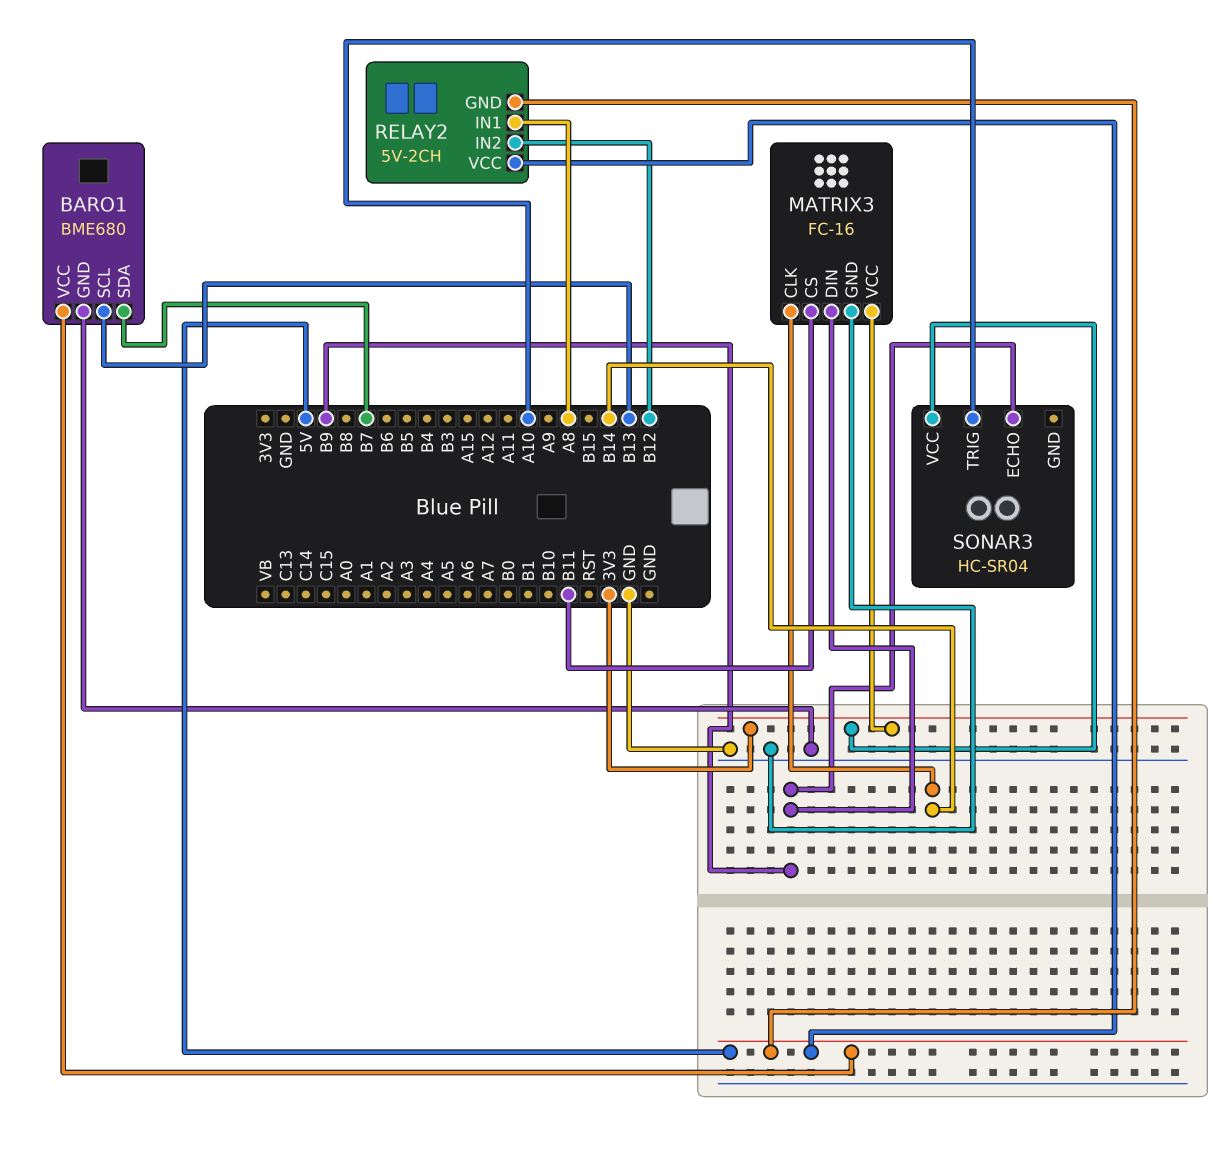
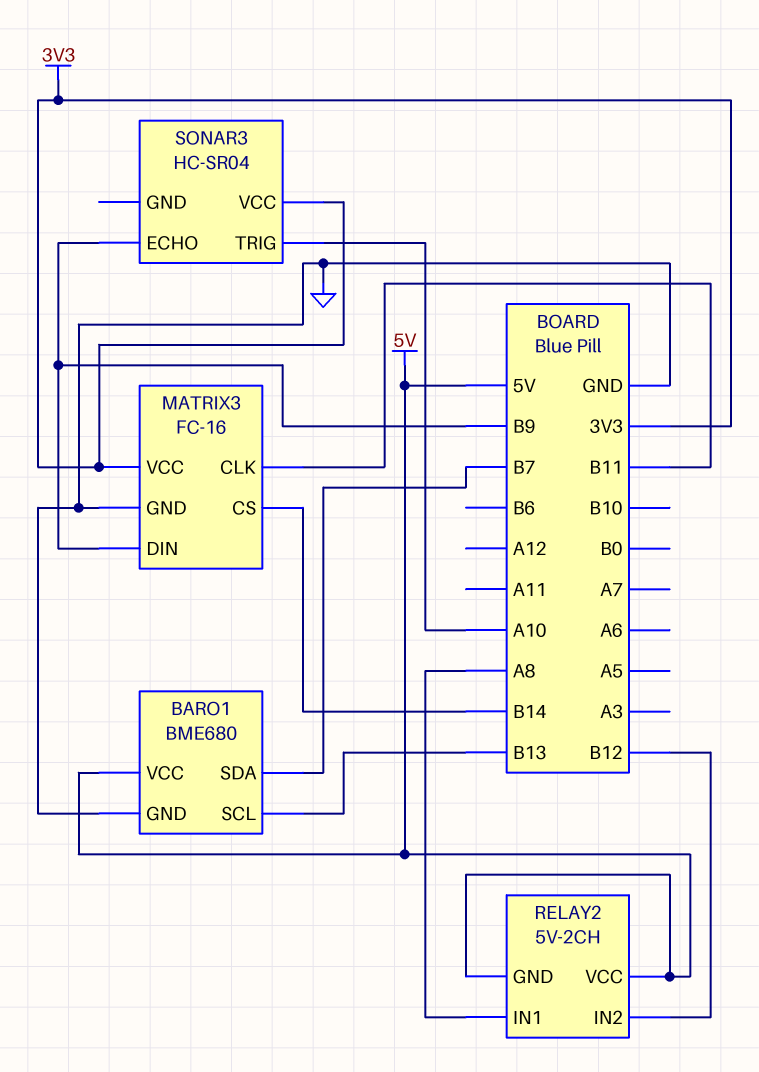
MATRIX3 pin CLK: B14 -> B11
MATRIX3 pin CS: B11 -> B14

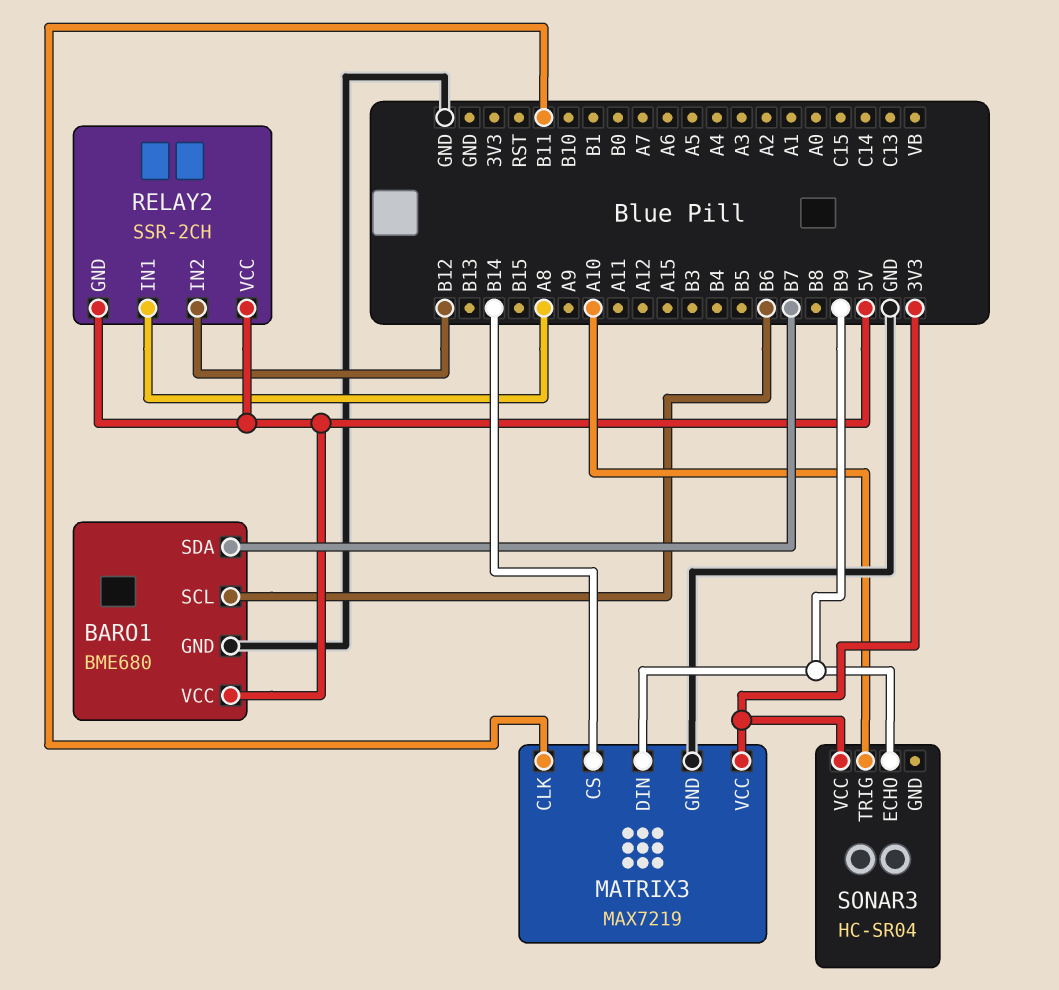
BARO1 pin SCL: B13 -> B6
MATRIX3: FC-16 -> MAX7219
RELAY2: 5V-2CH -> SSR-2CH

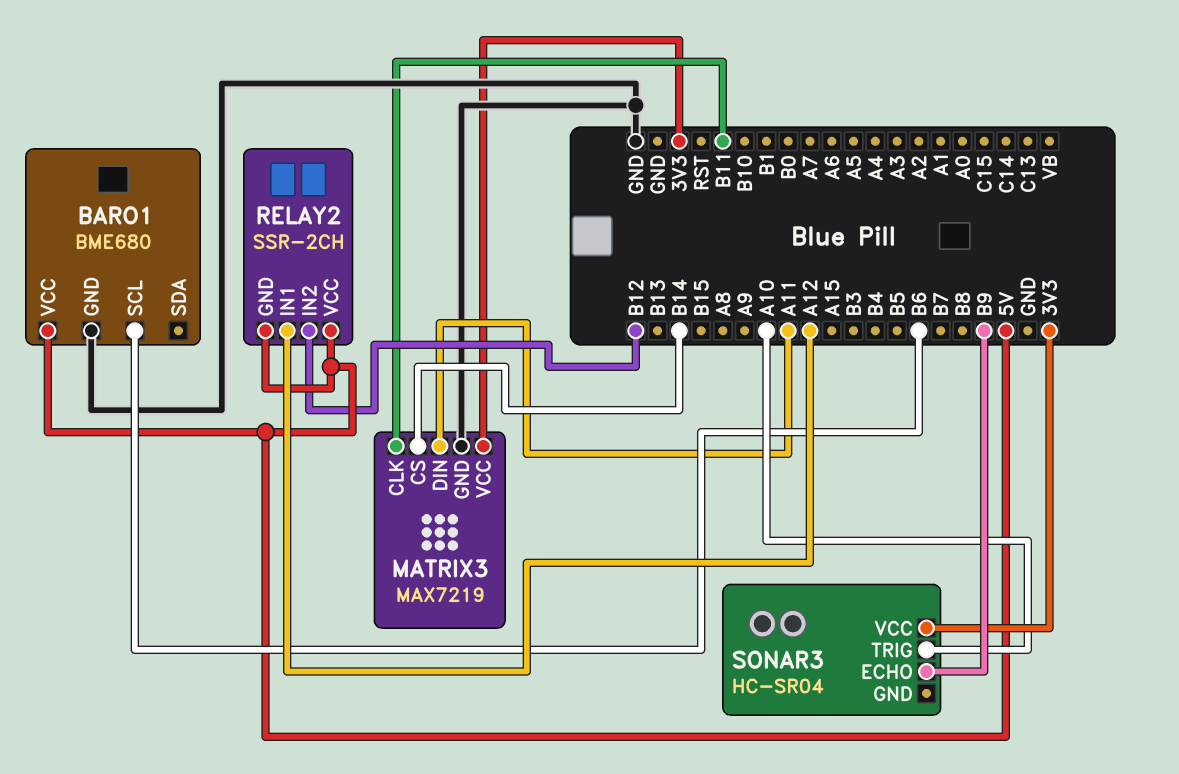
BARO1 pin SDA: B7 -> none
MATRIX3 pin DIN: B9 -> A11
RELAY2 pin IN1: A8 -> A12

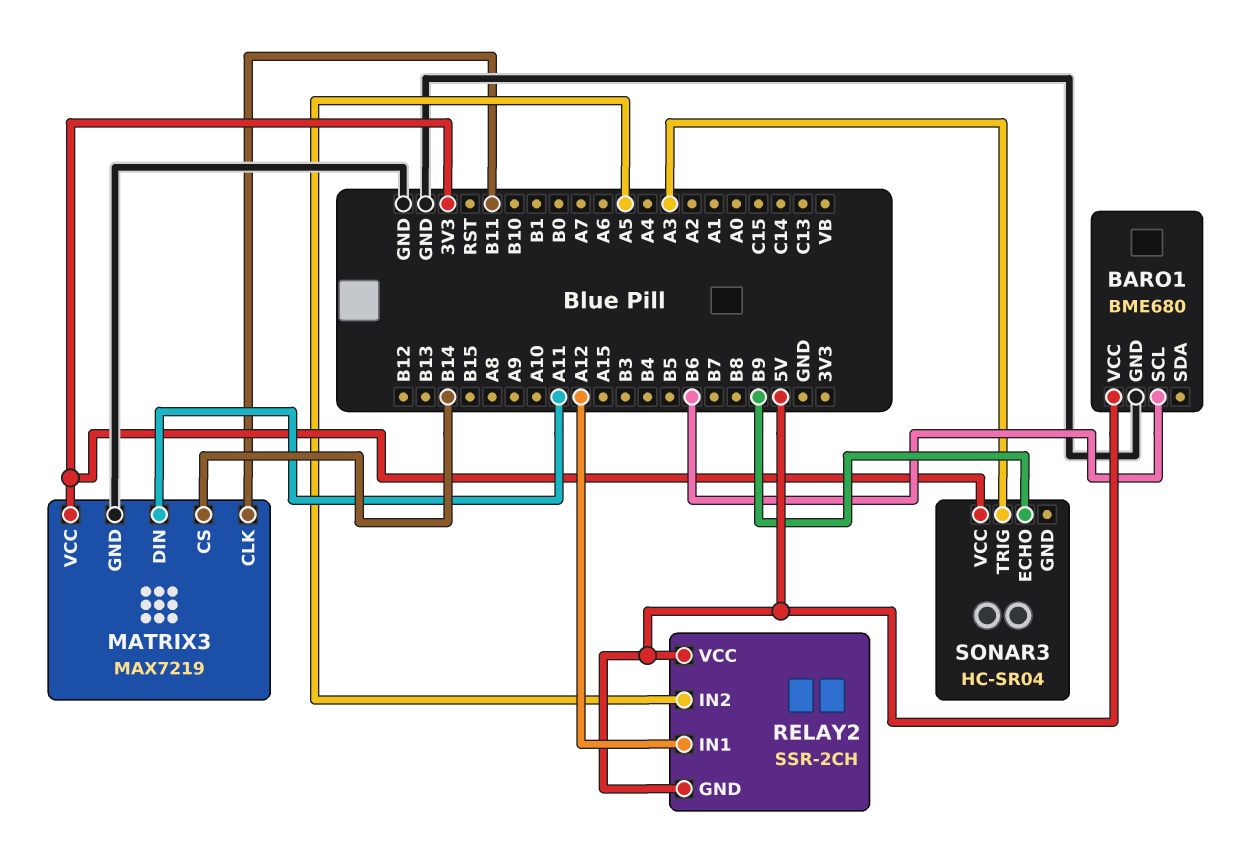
RELAY2 pin IN2: B12 -> A5
SONAR3 pin TRIG: A10 -> A3

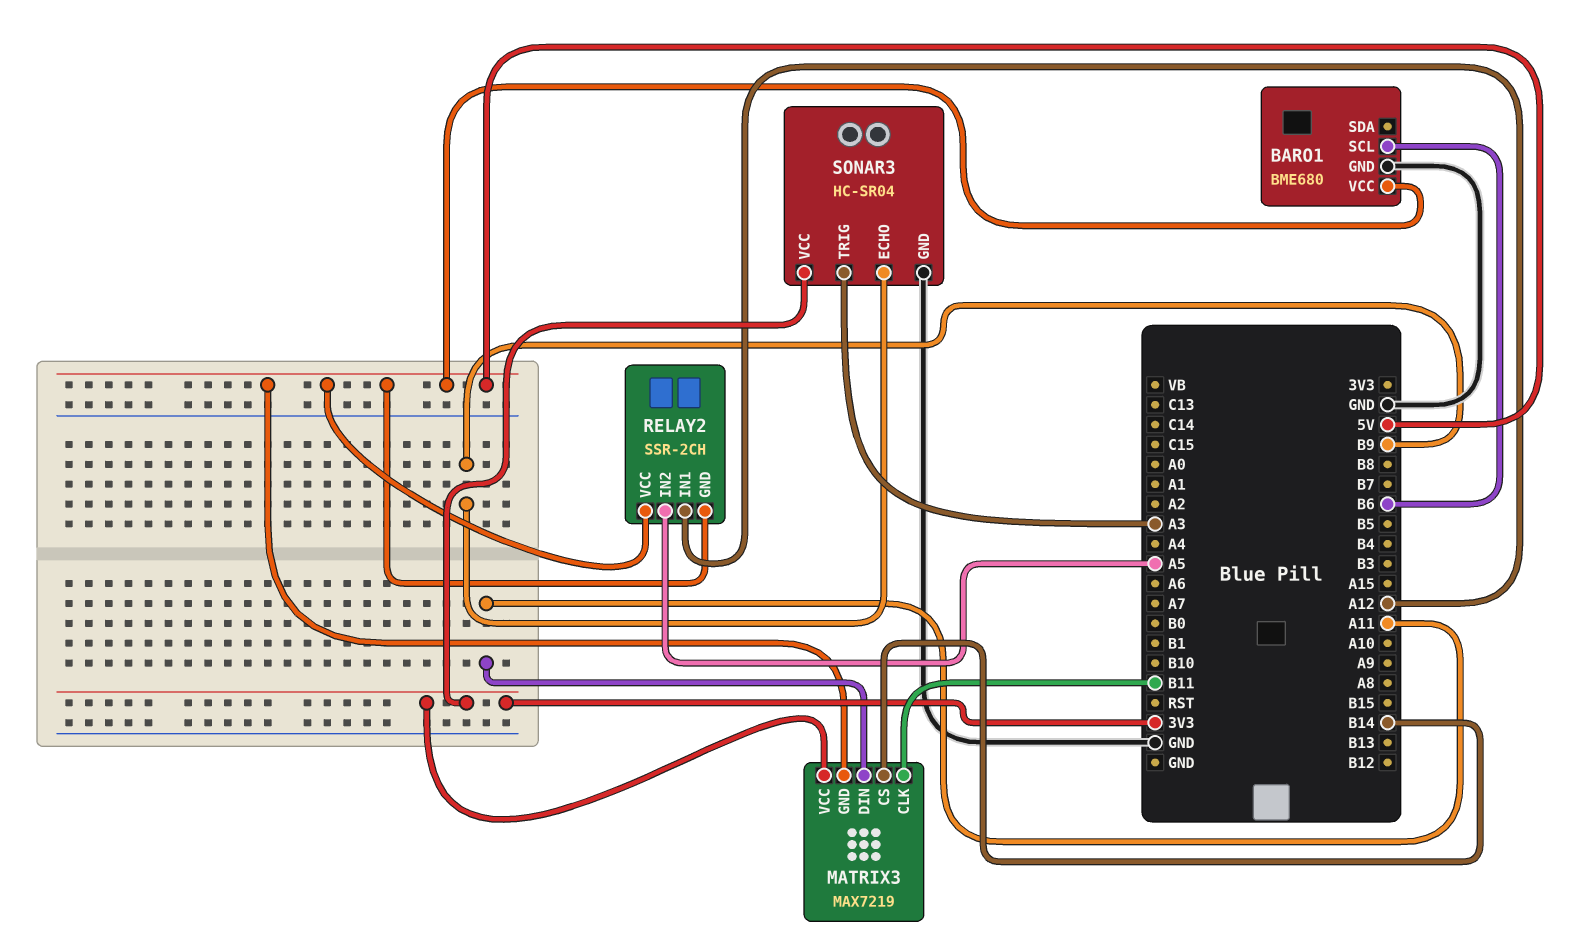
MATRIX3 pin GND: GND -> 5V
SONAR3 pin GND: none -> GND

